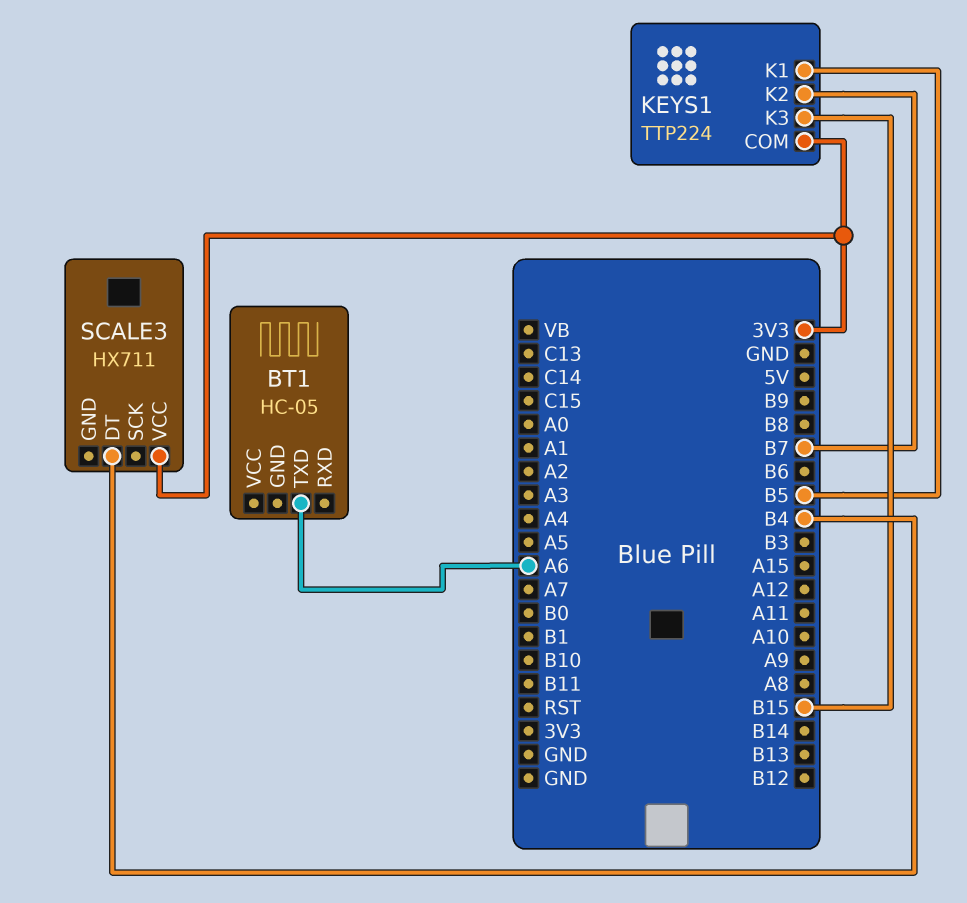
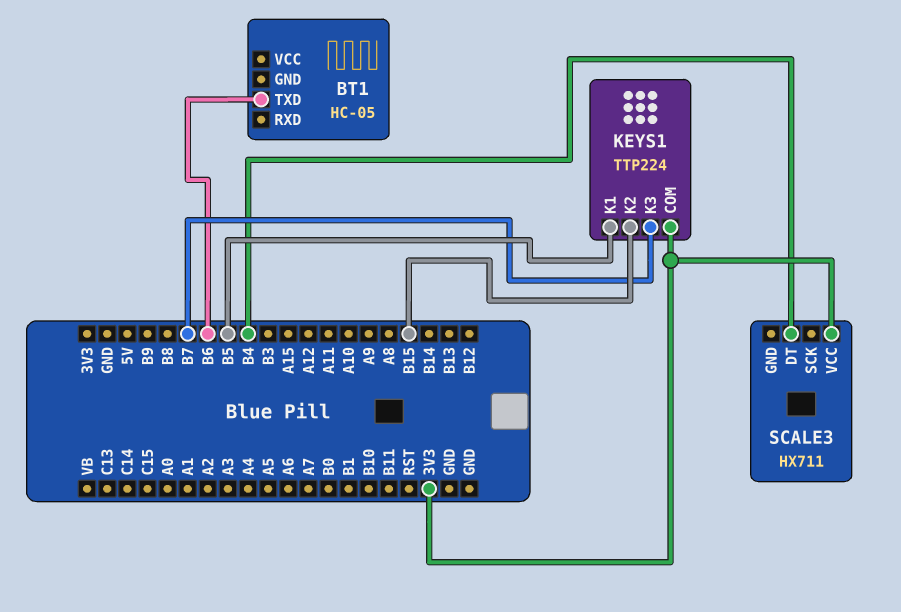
BT1 pin TXD: A6 -> B6
KEYS1 pin K2: B7 -> B15
KEYS1 pin K3: B15 -> B7

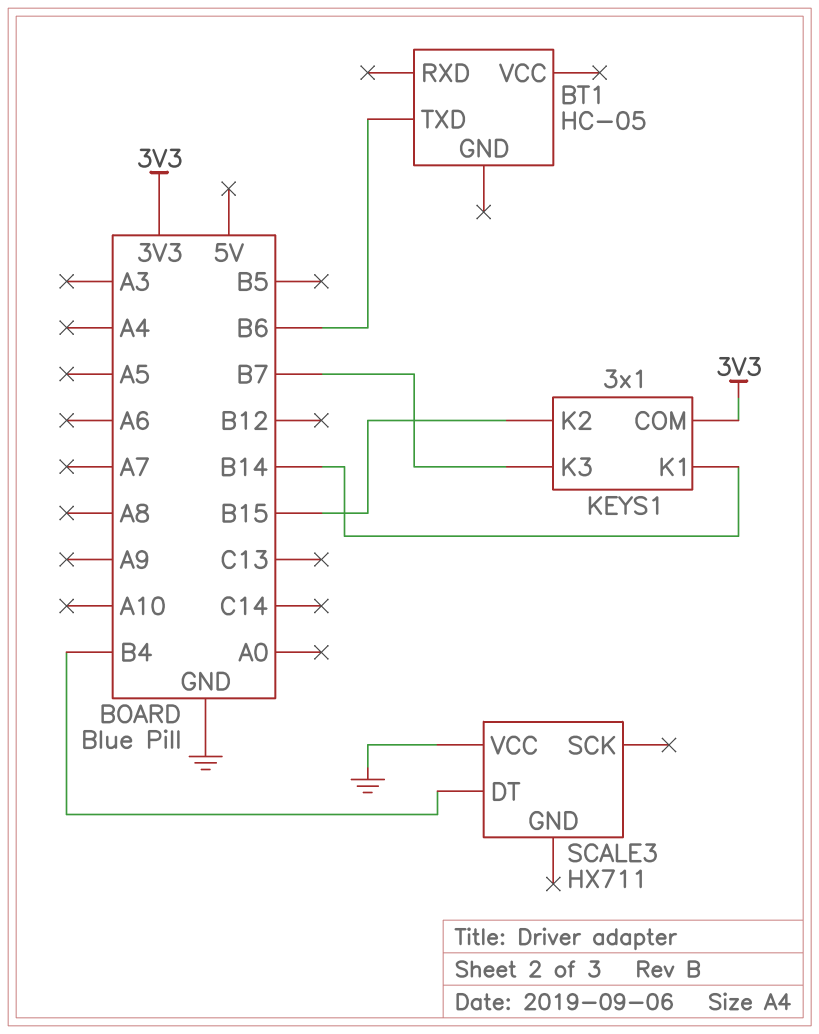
KEYS1: TTP224 -> 3x1
KEYS1 pin K1: B5 -> B14
SCALE3 pin VCC: 3V3 -> GND

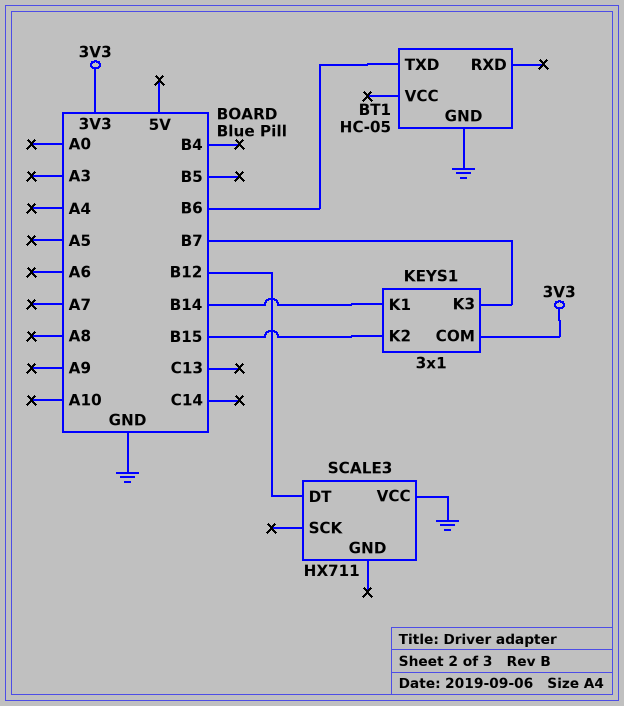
BT1 pin GND: none -> GND
SCALE3 pin DT: B4 -> B12

